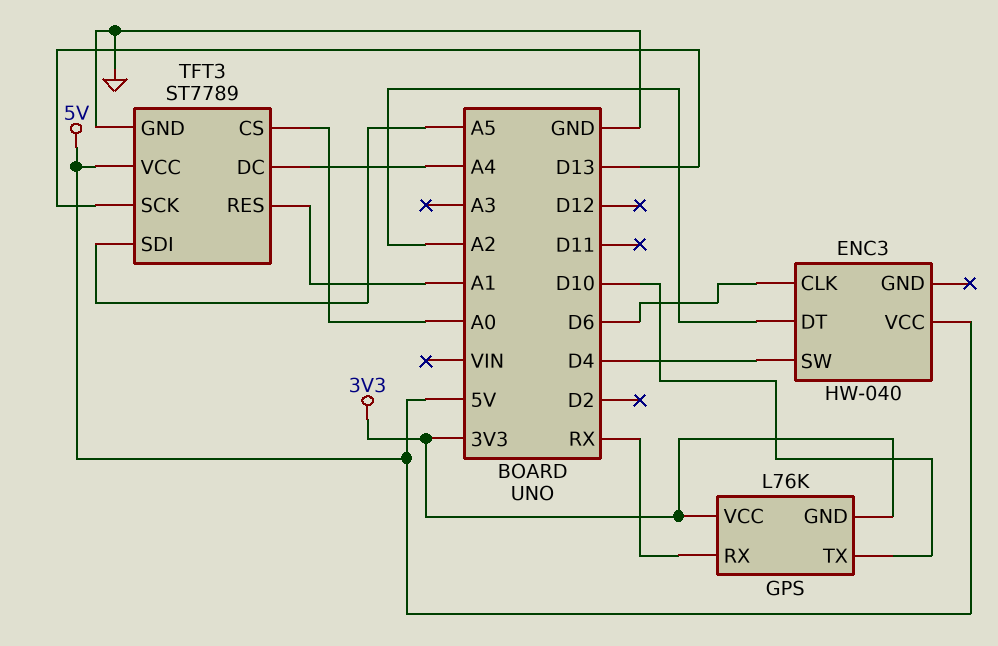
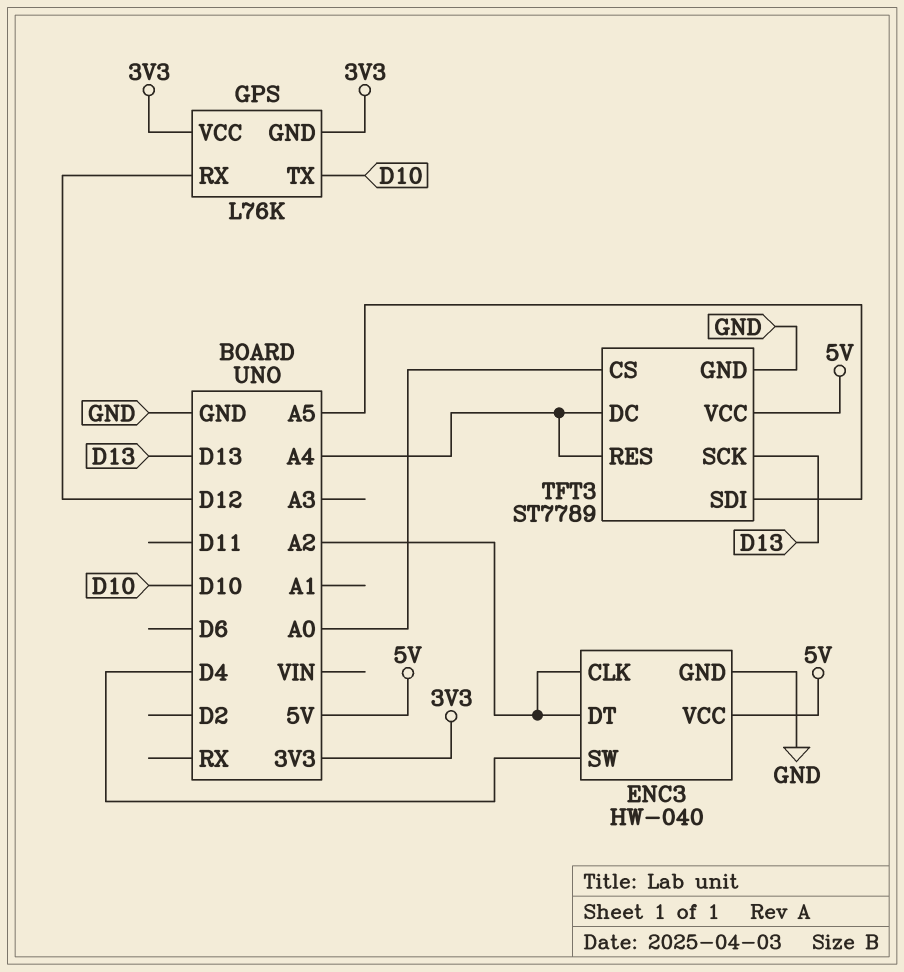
ENC3 pin CLK: D6 -> A2
ENC3 pin GND: none -> GND
GPS pin RX: RX -> D12
TFT3 pin RES: A1 -> A4

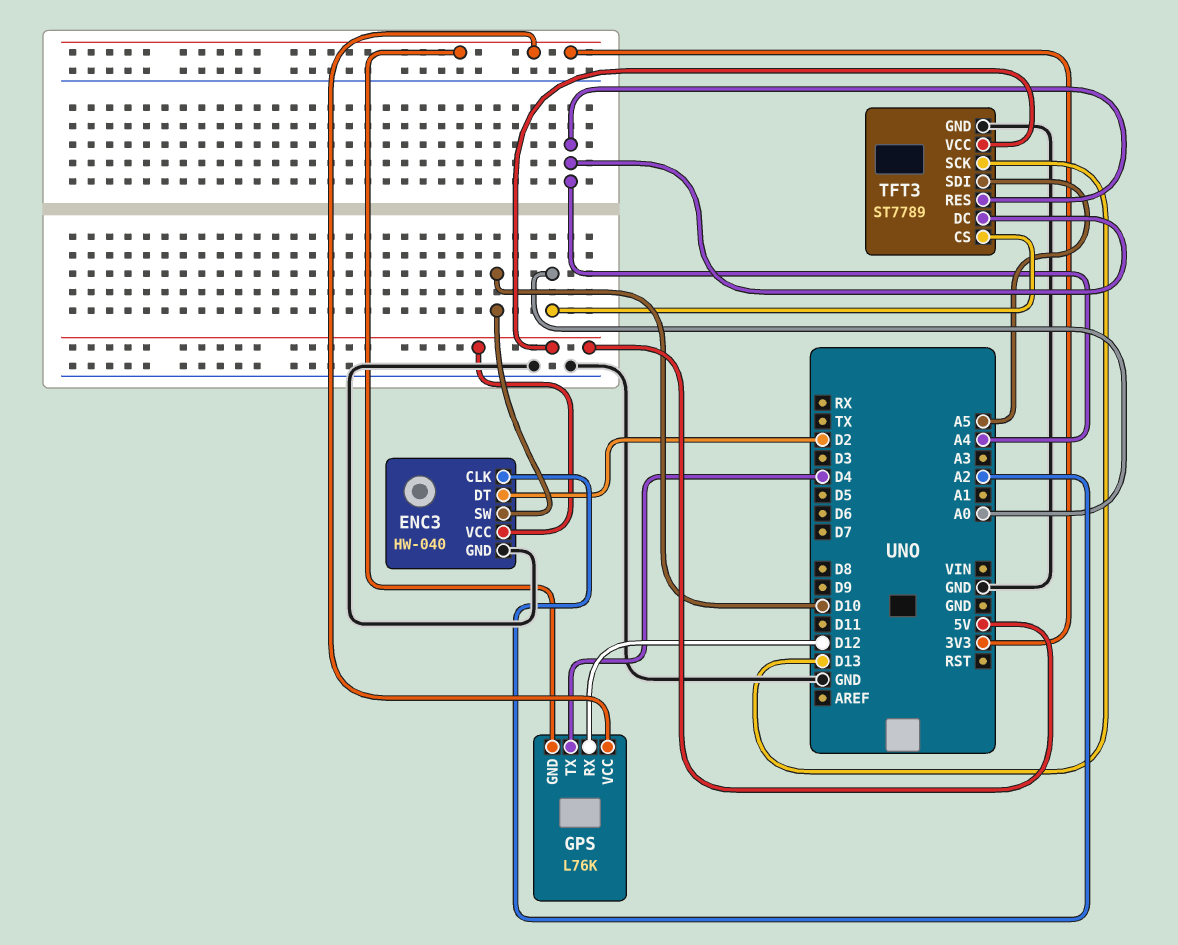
ENC3 pin DT: A2 -> D2
ENC3 pin SW: D4 -> D10
GPS pin TX: D10 -> D4

